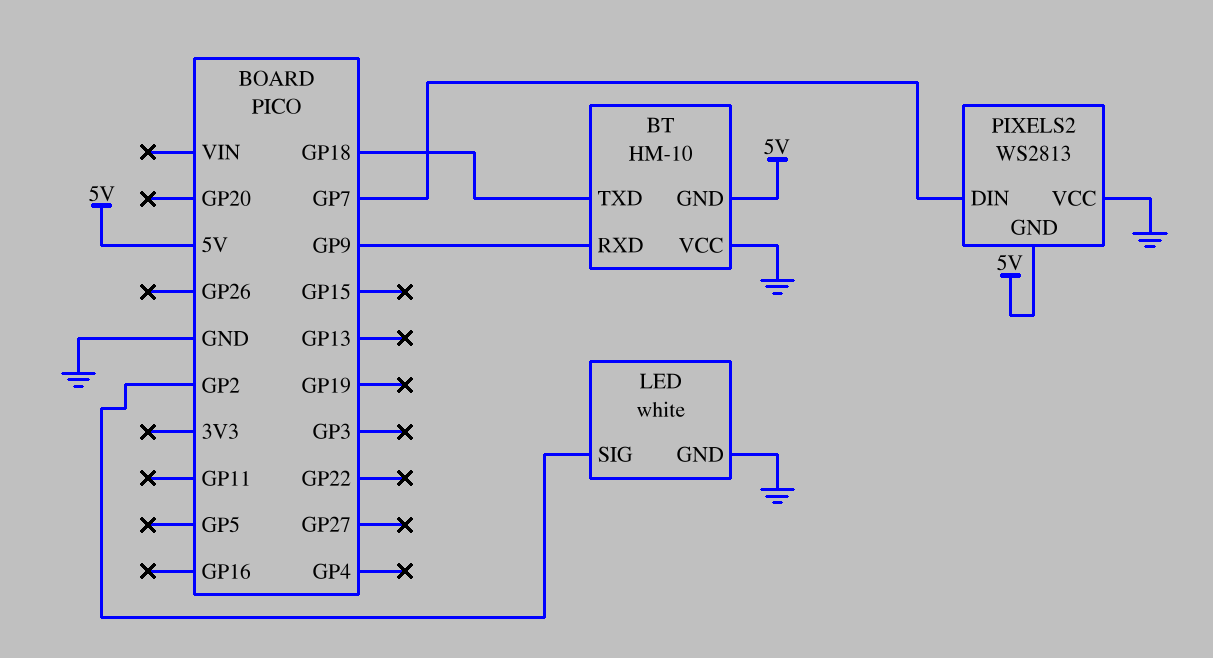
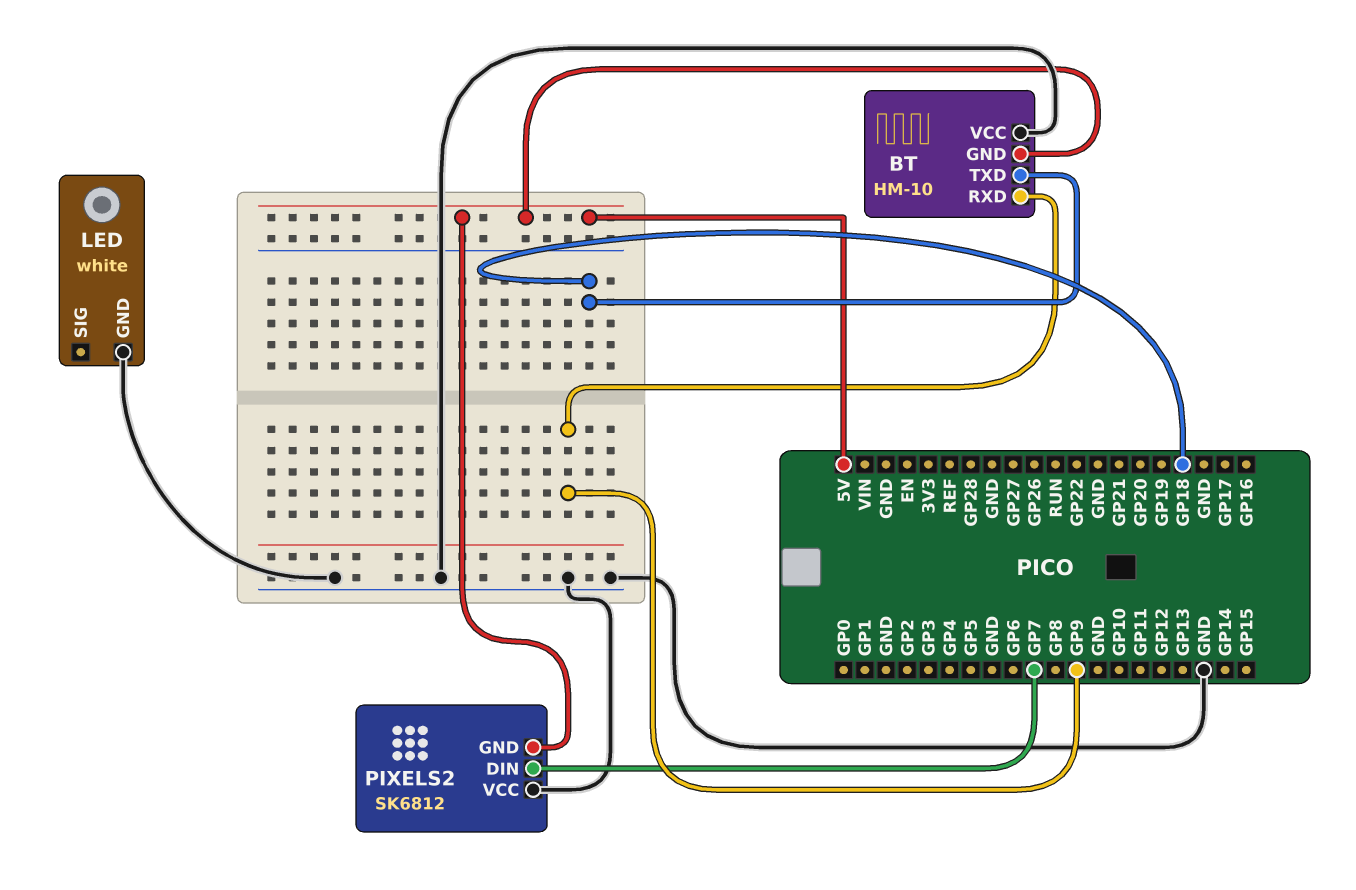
LED pin SIG: GP2 -> none
PIXELS2: WS2813 -> SK6812

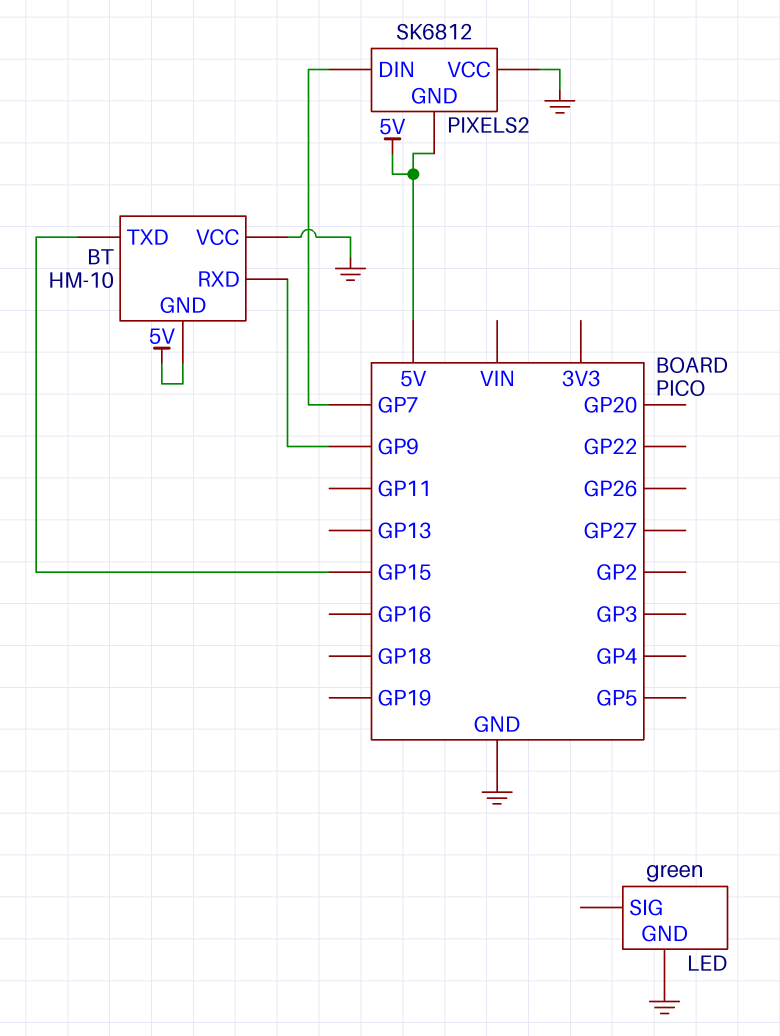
BT pin TXD: GP18 -> GP15
LED: white -> green

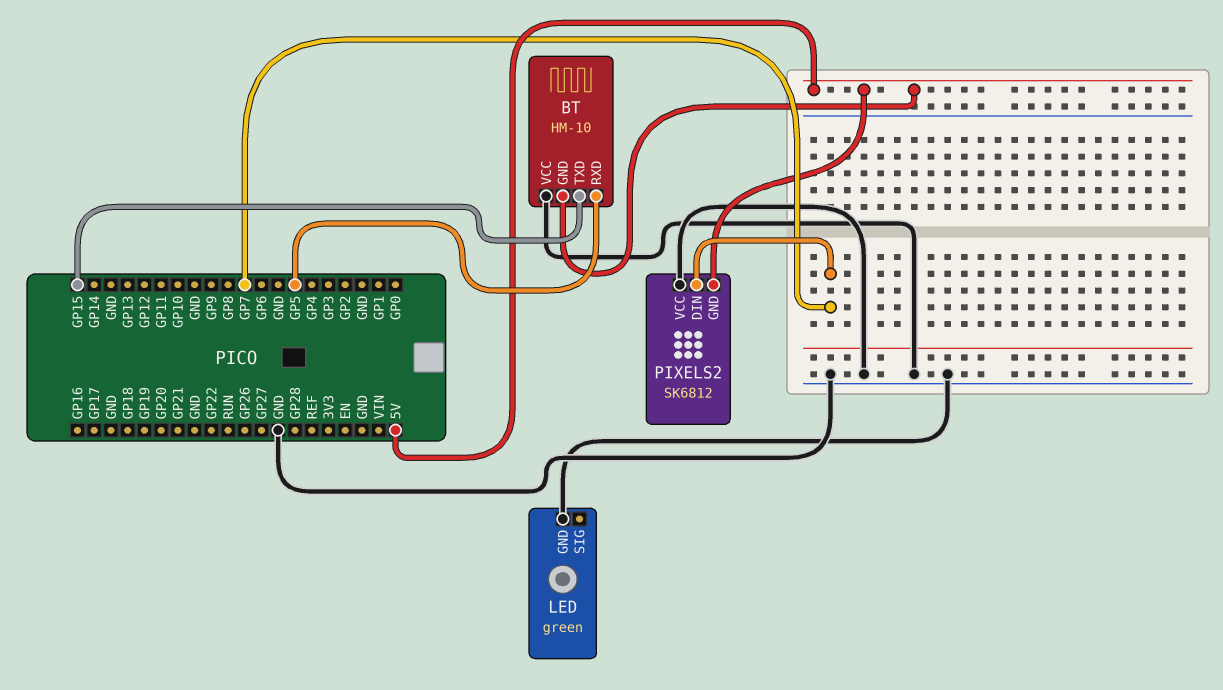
BT pin RXD: GP9 -> GP5

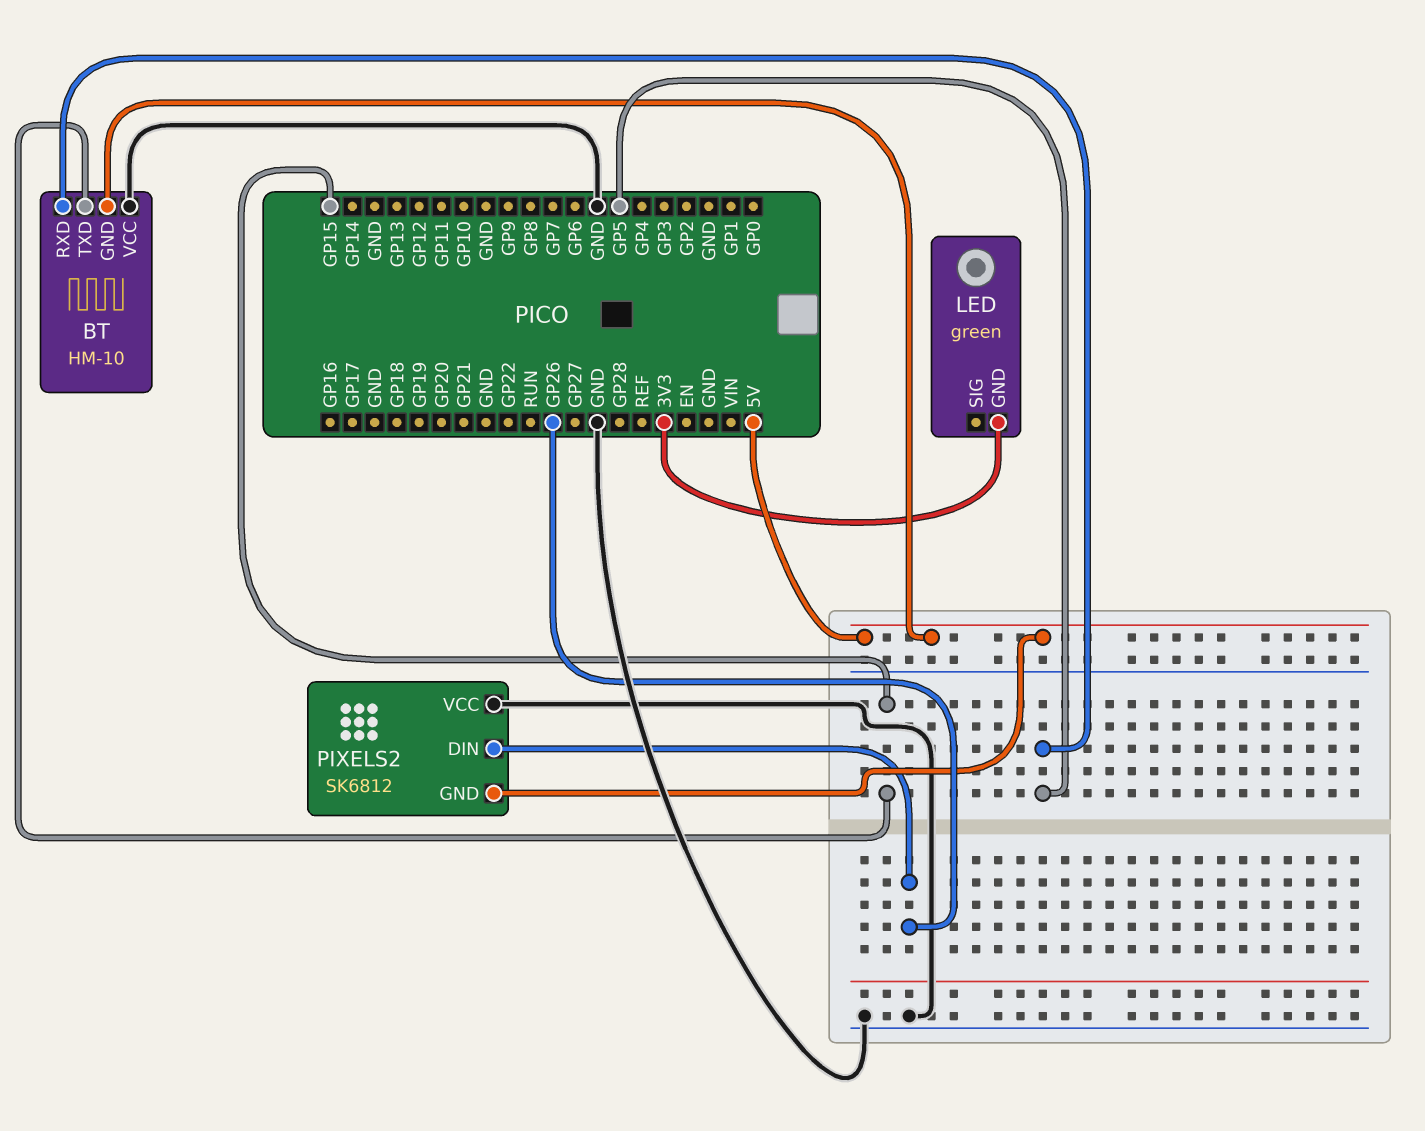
LED pin GND: GND -> 3V3
PIXELS2 pin DIN: GP7 -> GP26

